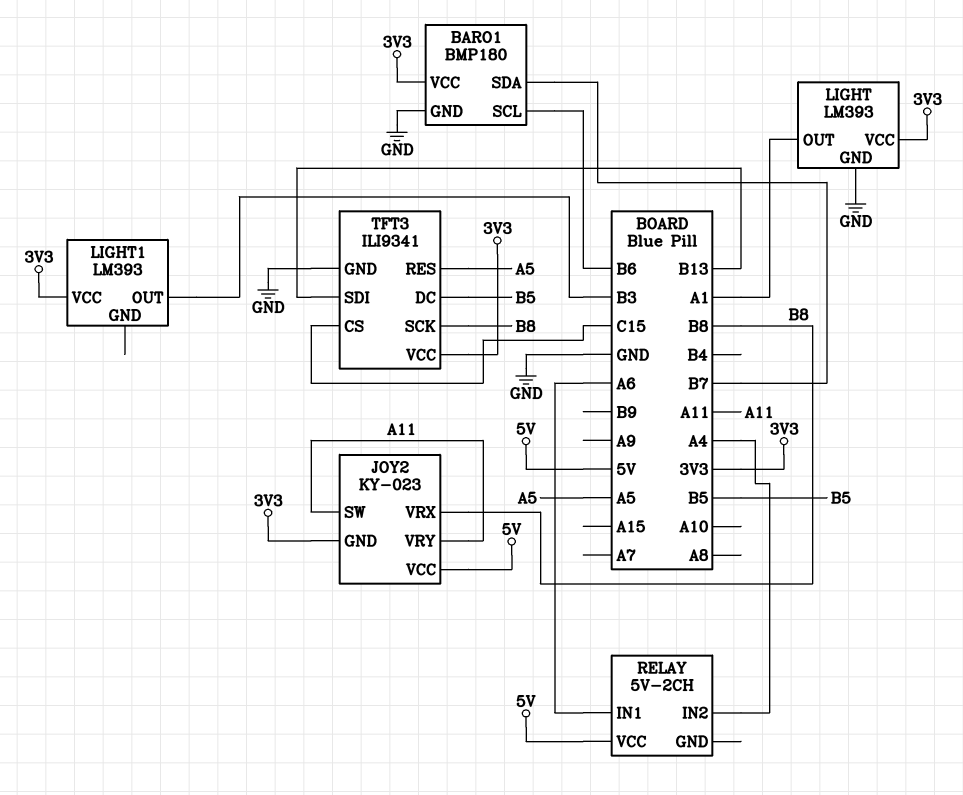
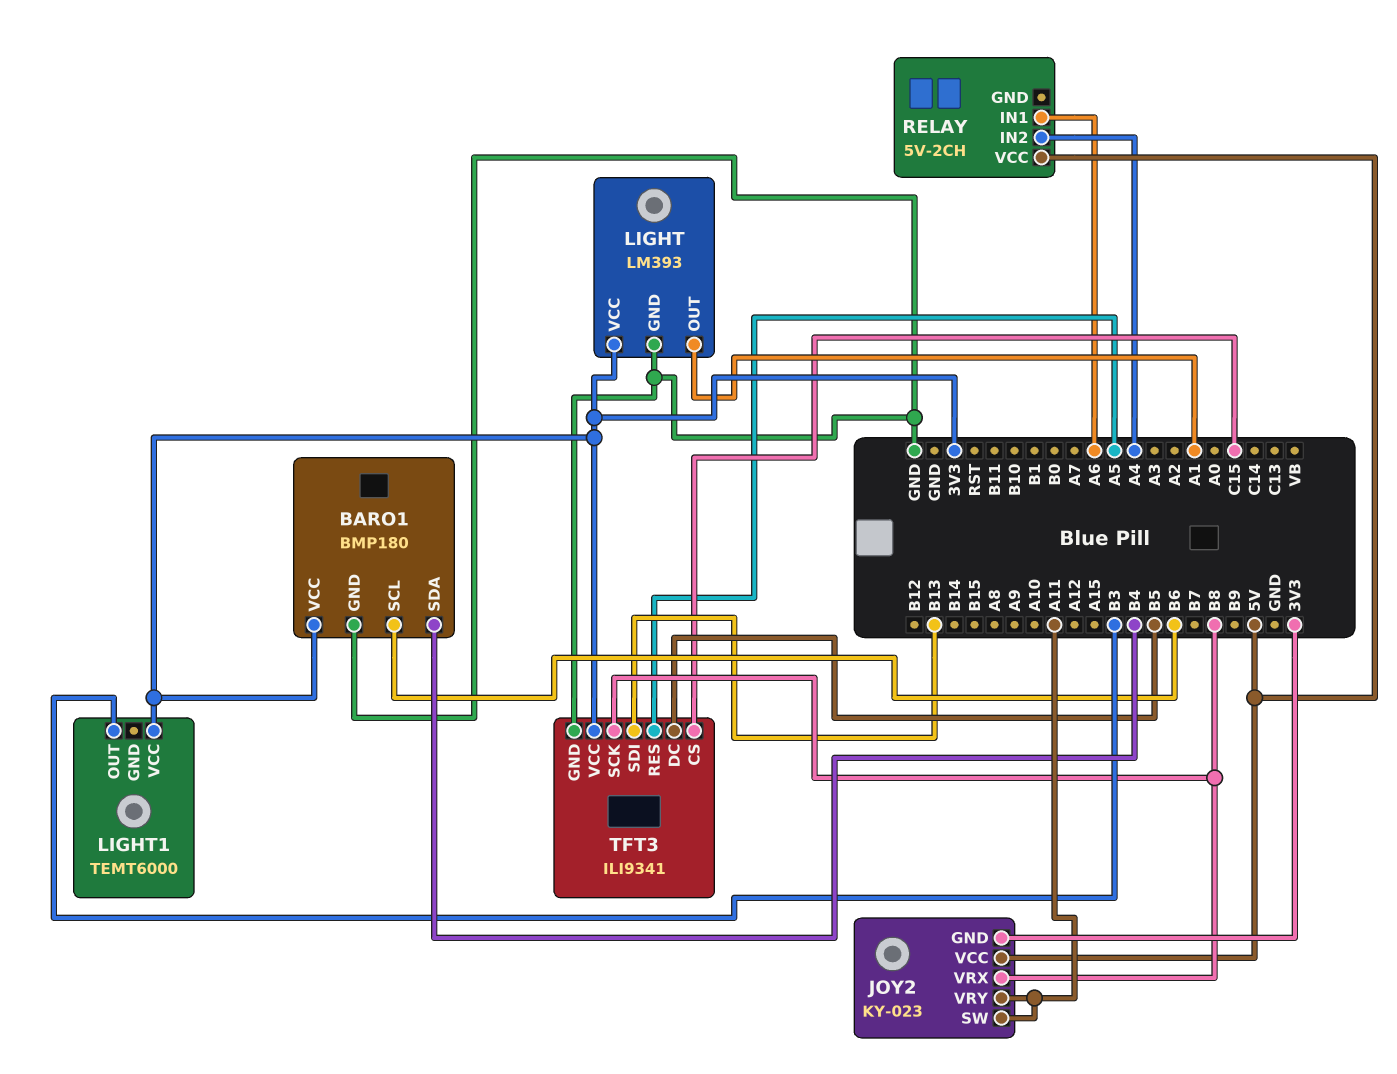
BARO1 pin SDA: B7 -> B4
LIGHT1: LM393 -> TEMT6000

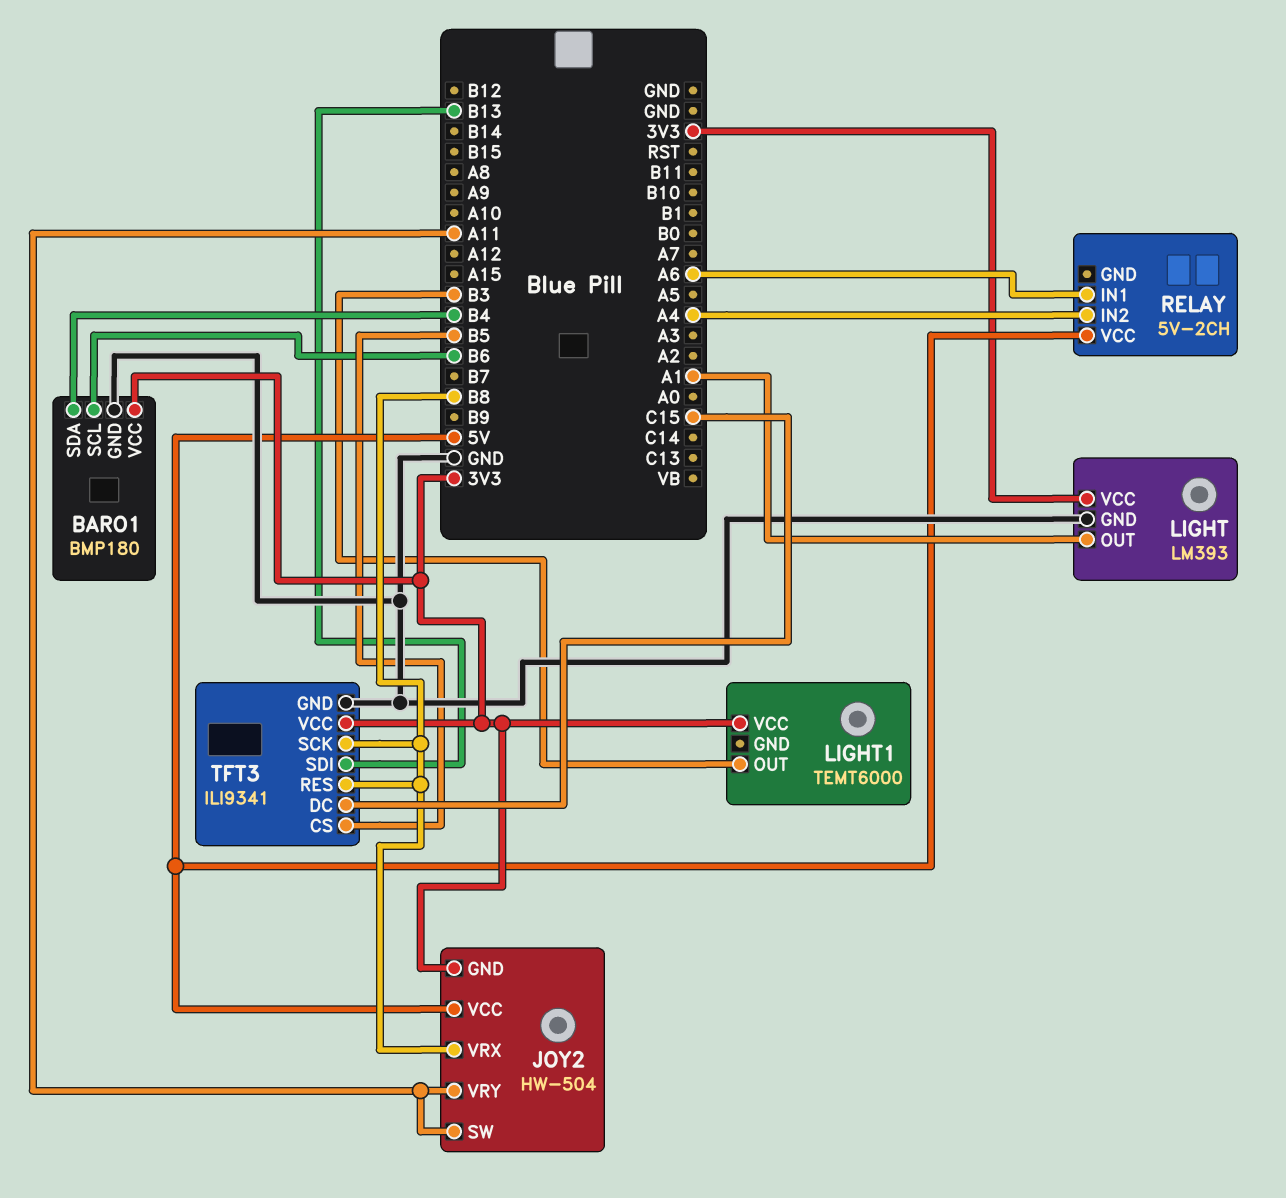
JOY2: KY-023 -> HW-504
TFT3 pin CS: C15 -> B5
TFT3 pin DC: B5 -> C15
TFT3 pin RES: A5 -> B8

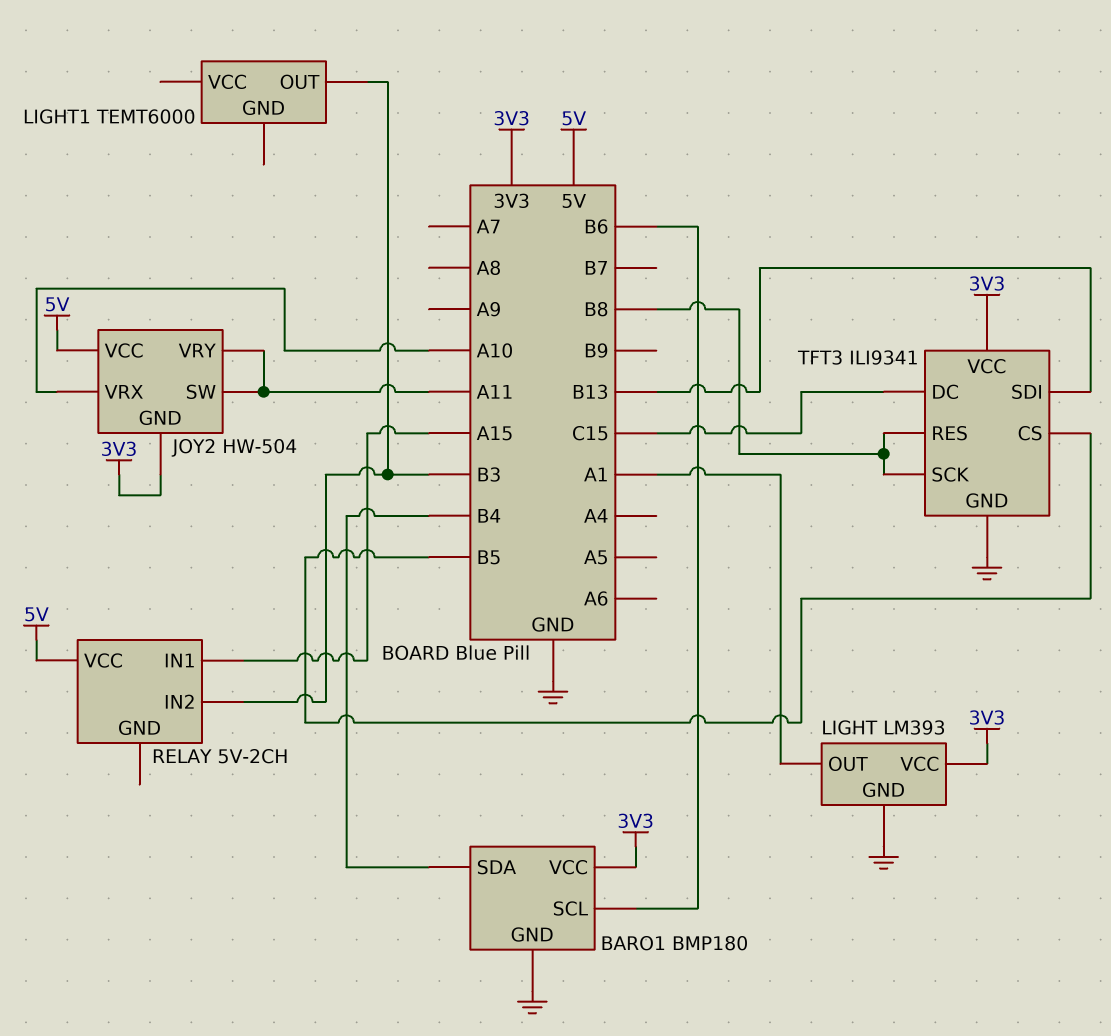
JOY2 pin VRX: B8 -> A10
LIGHT1 pin VCC: 3V3 -> none
RELAY pin IN1: A6 -> A15
RELAY pin IN2: A4 -> B3

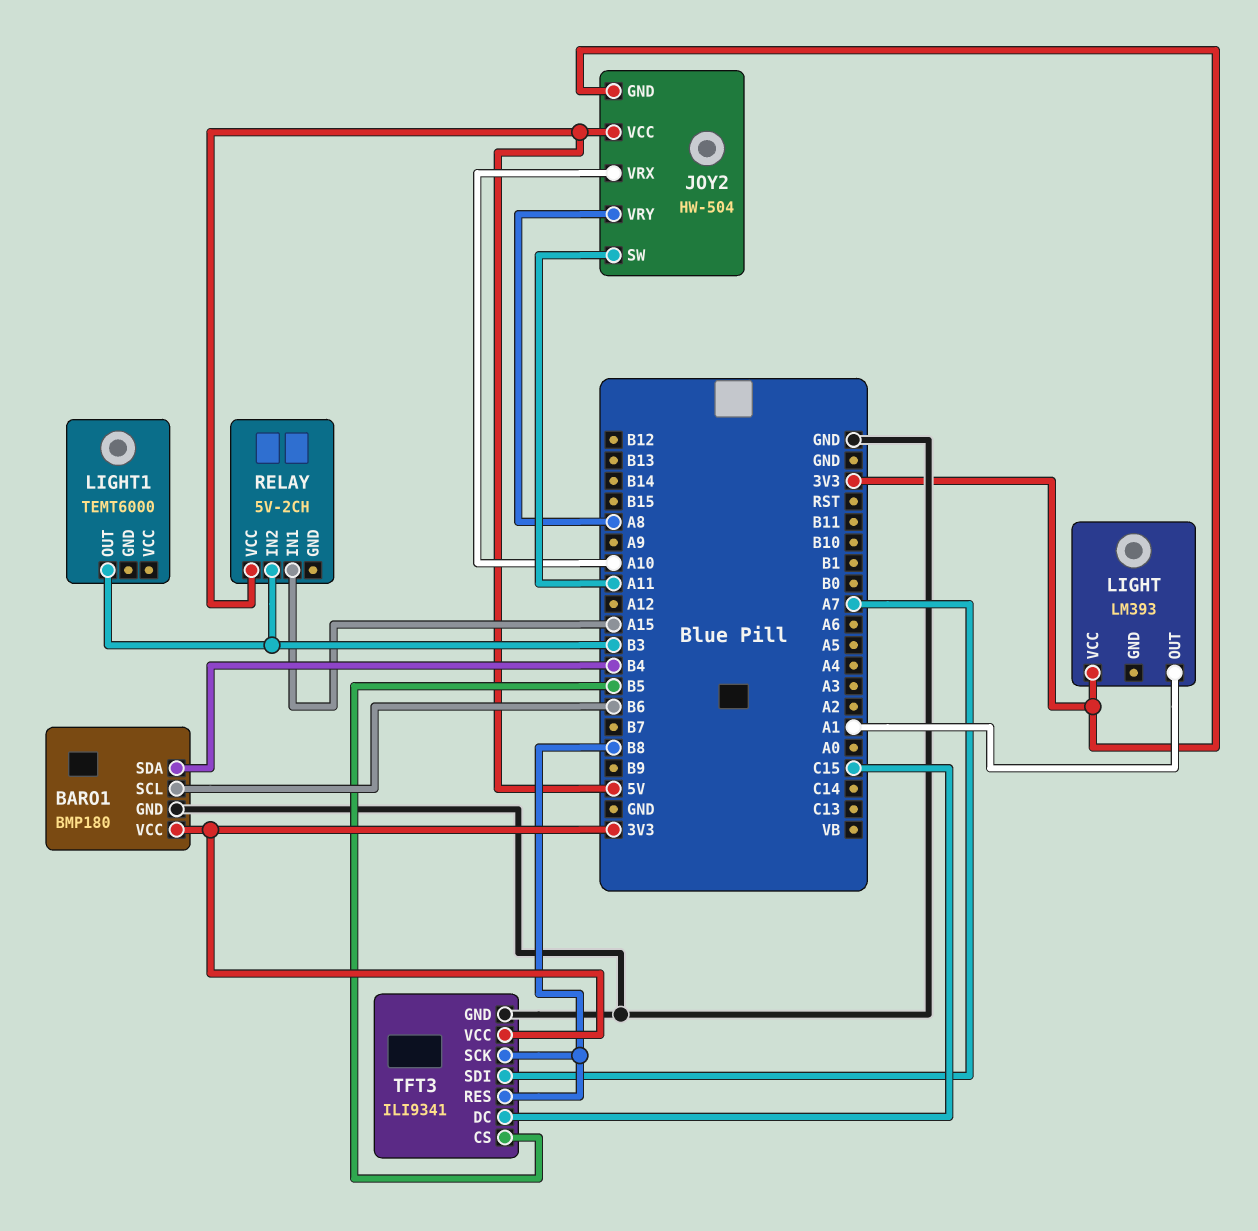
JOY2 pin VRY: A11 -> A8
LIGHT pin GND: GND -> none
TFT3 pin SDI: B13 -> A7

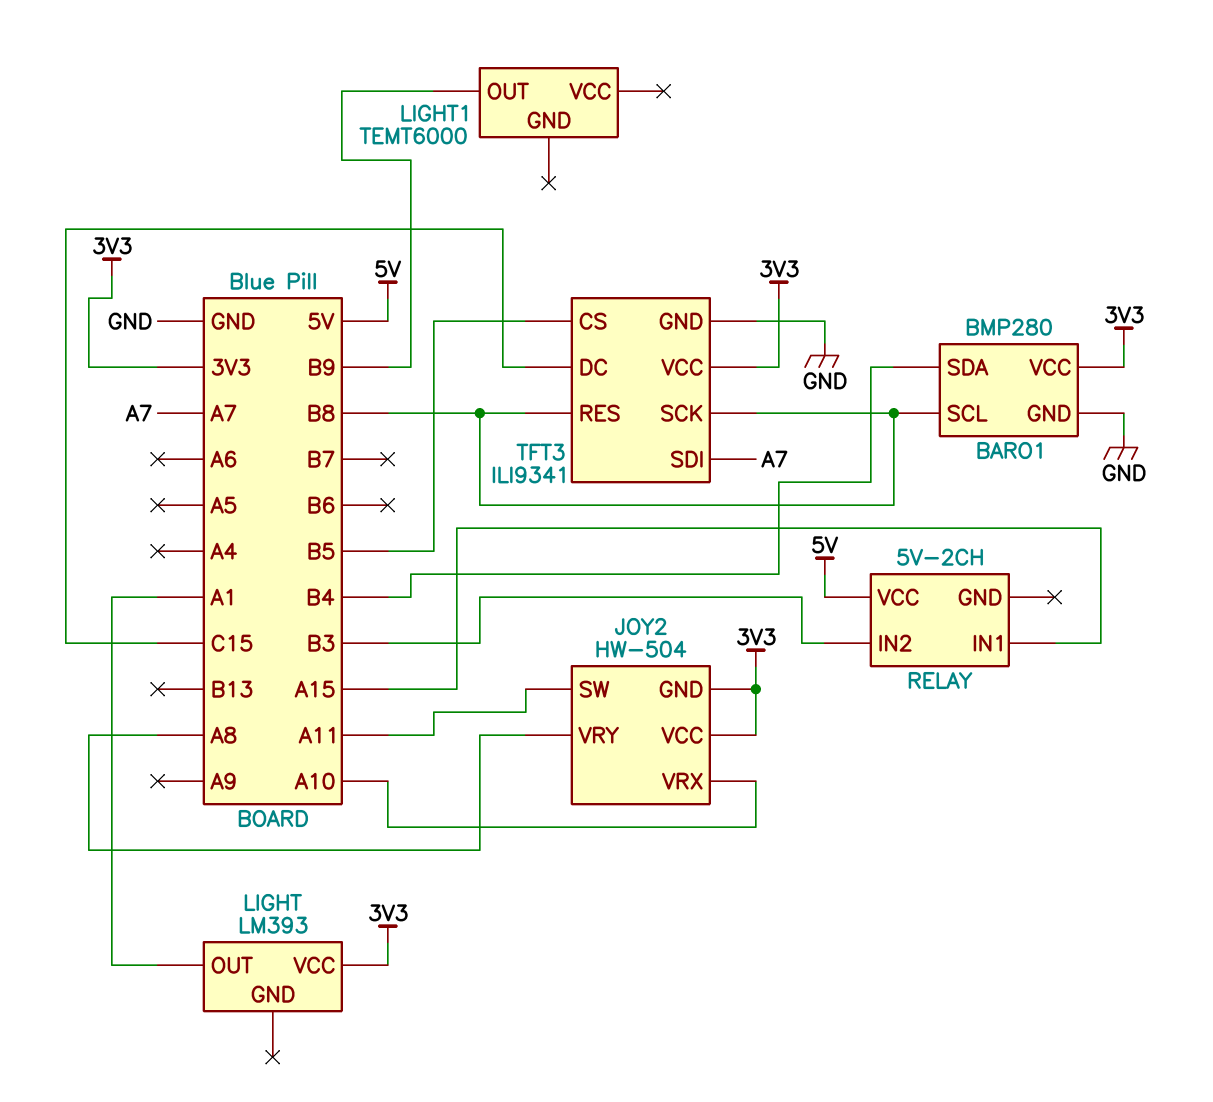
BARO1: BMP180 -> BMP280
BARO1 pin SCL: B6 -> B8
JOY2 pin VCC: 5V -> 3V3
LIGHT1 pin OUT: B3 -> B9

